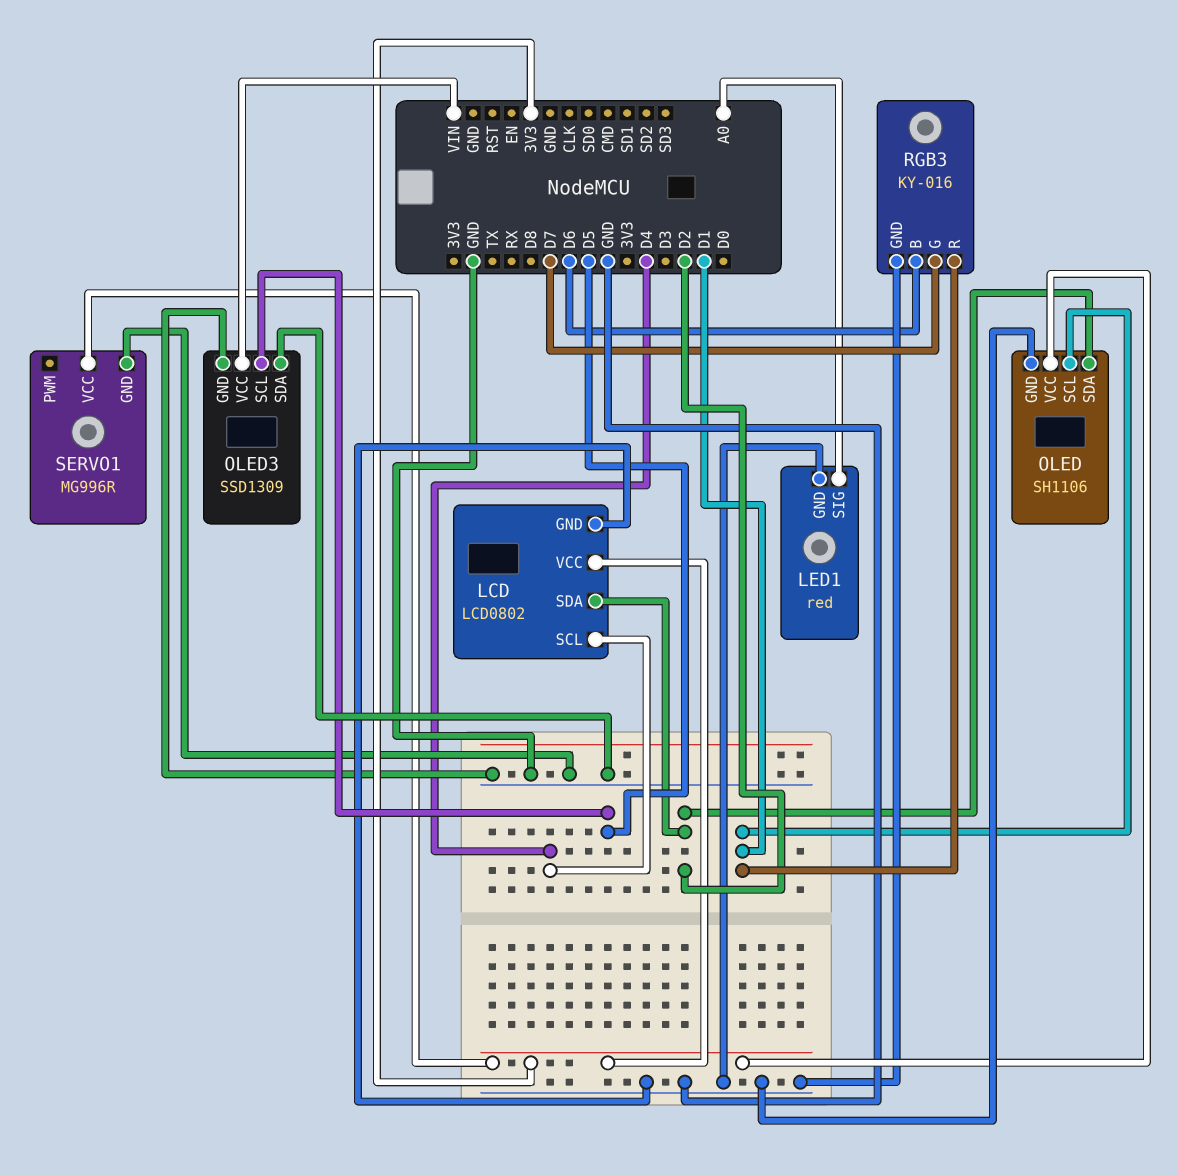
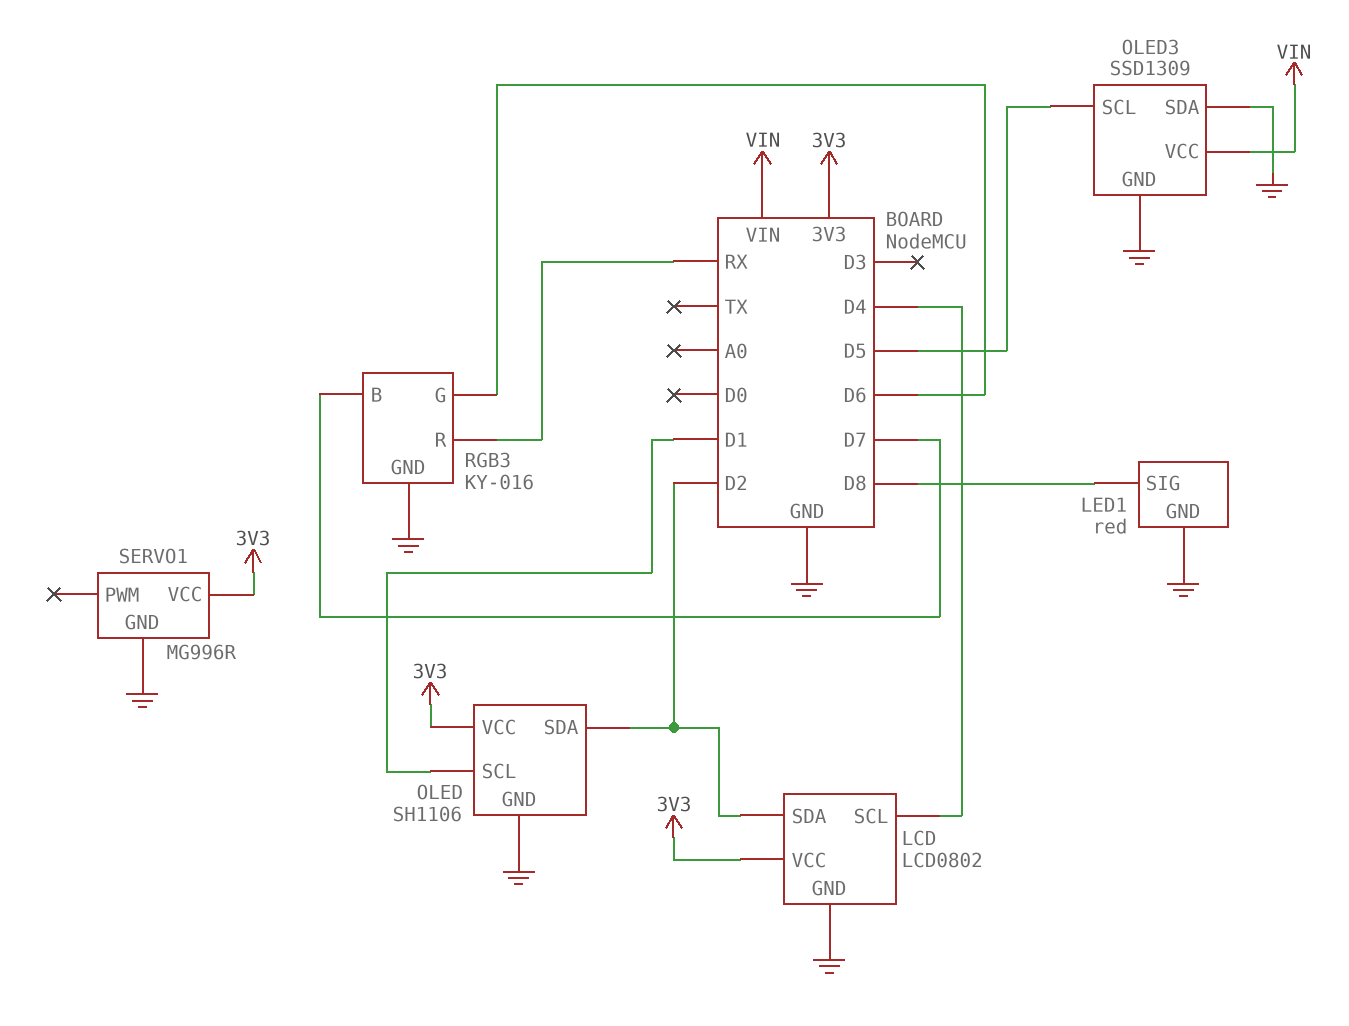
LED1 pin SIG: A0 -> D8
RGB3 pin B: D6 -> D7
RGB3 pin G: D7 -> D6
RGB3 pin R: D1 -> RX

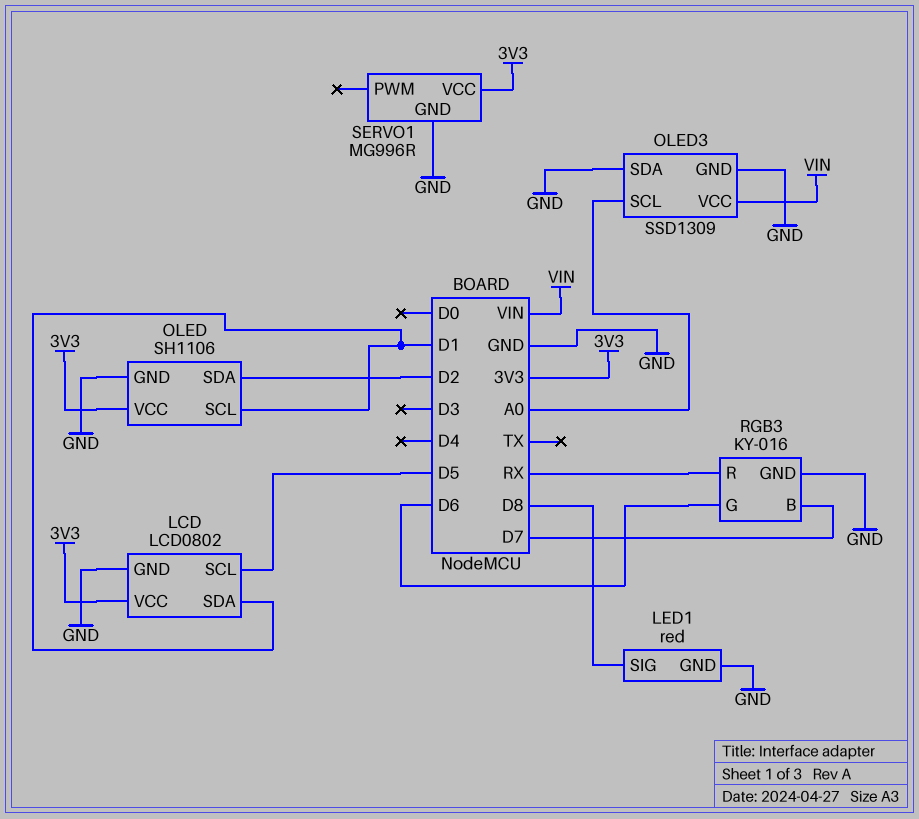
LCD pin SCL: D4 -> D5
LCD pin SDA: D2 -> D1
OLED3 pin SCL: D5 -> A0

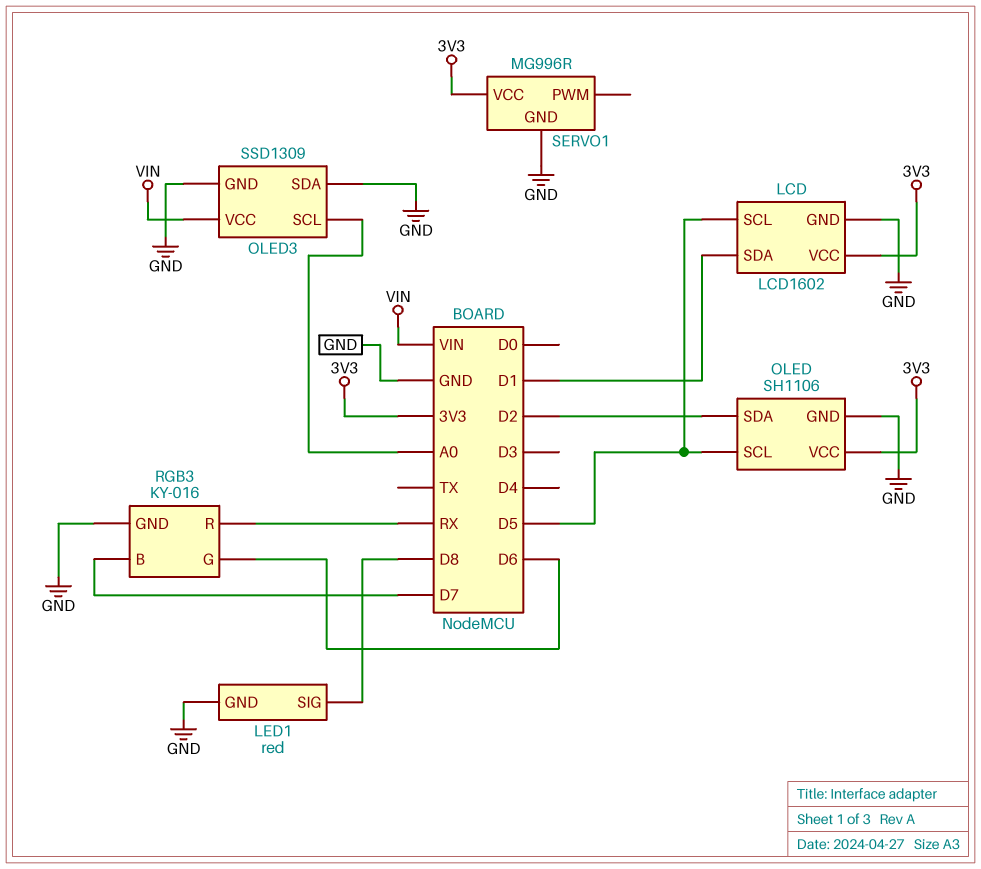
LCD: LCD0802 -> LCD1602
OLED pin SCL: D1 -> D5

